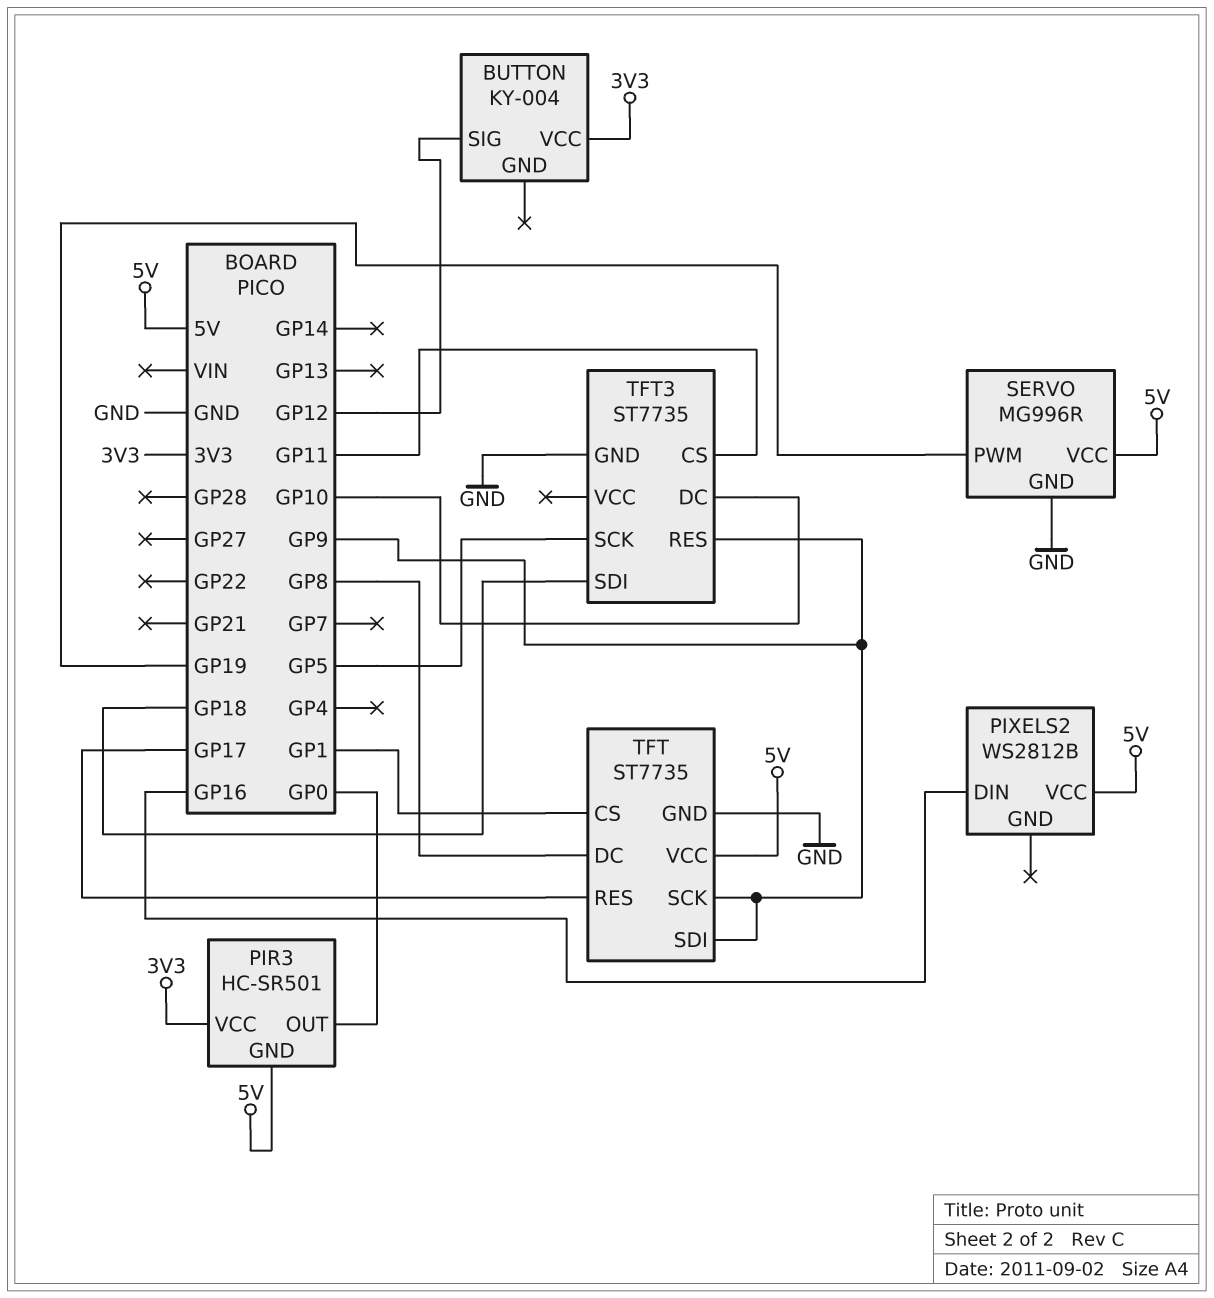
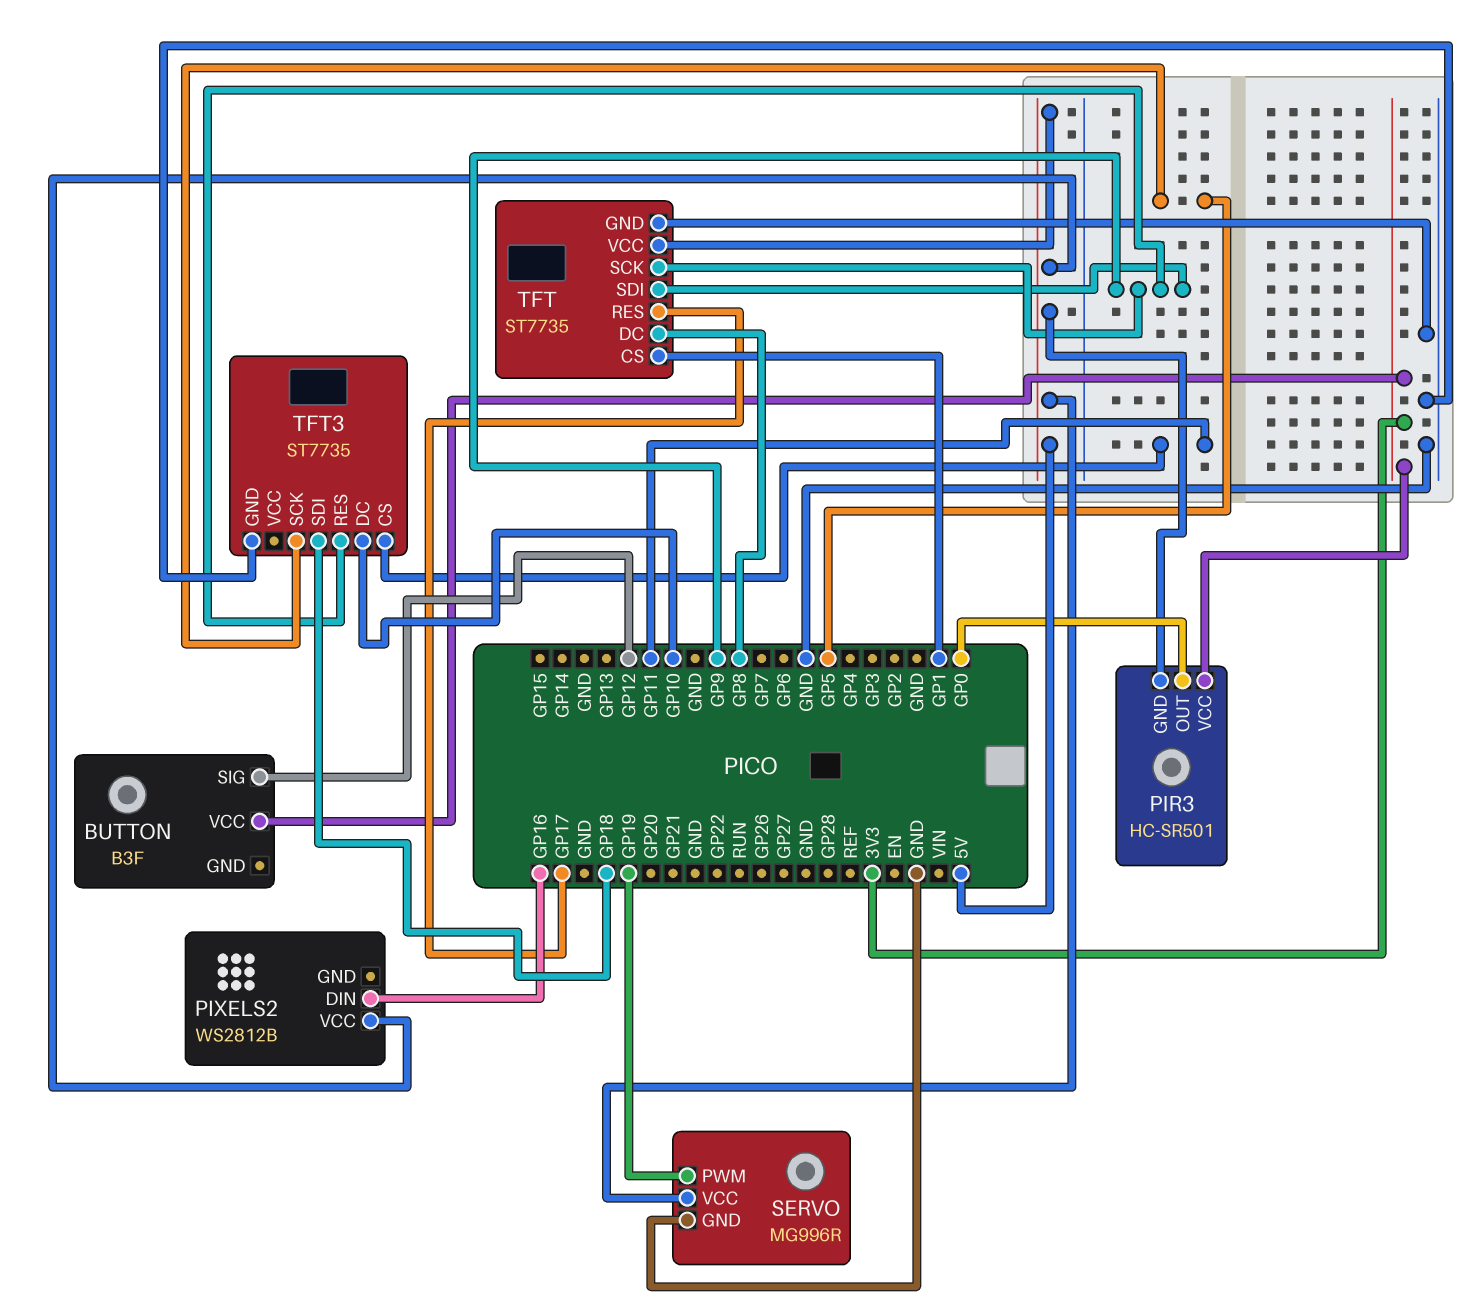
BUTTON: KY-004 -> B3F

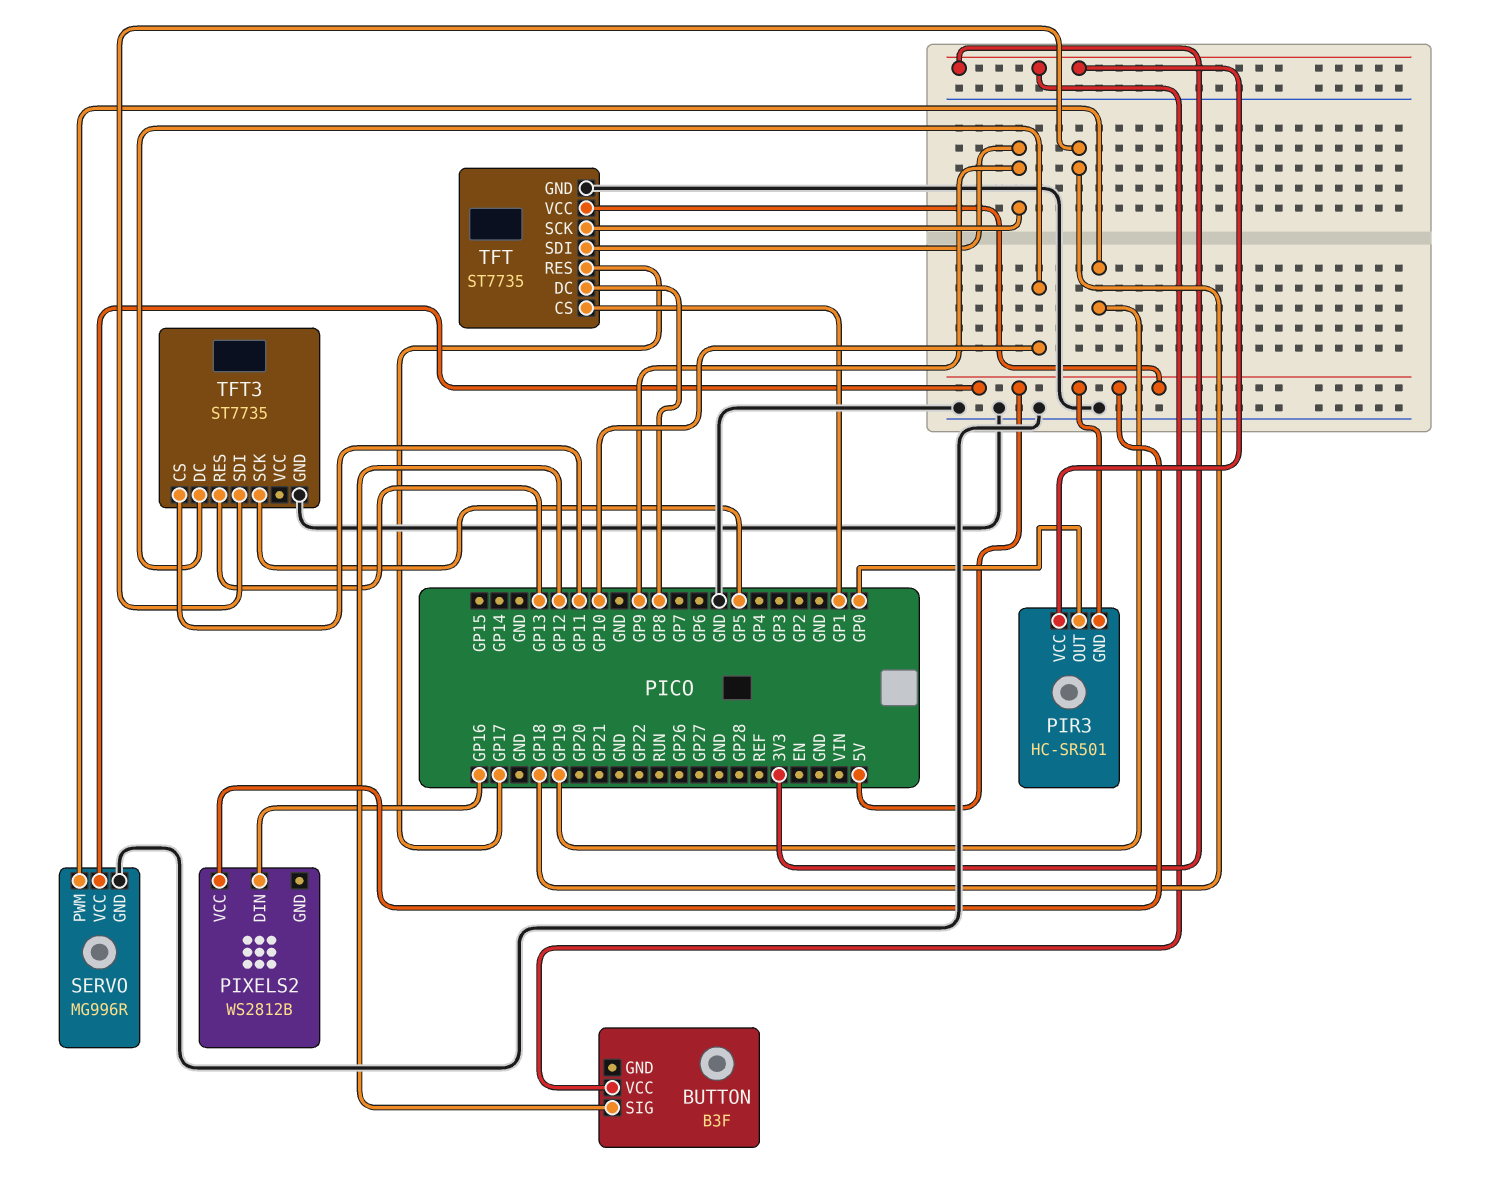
TFT3 pin RES: GP9 -> GP13

